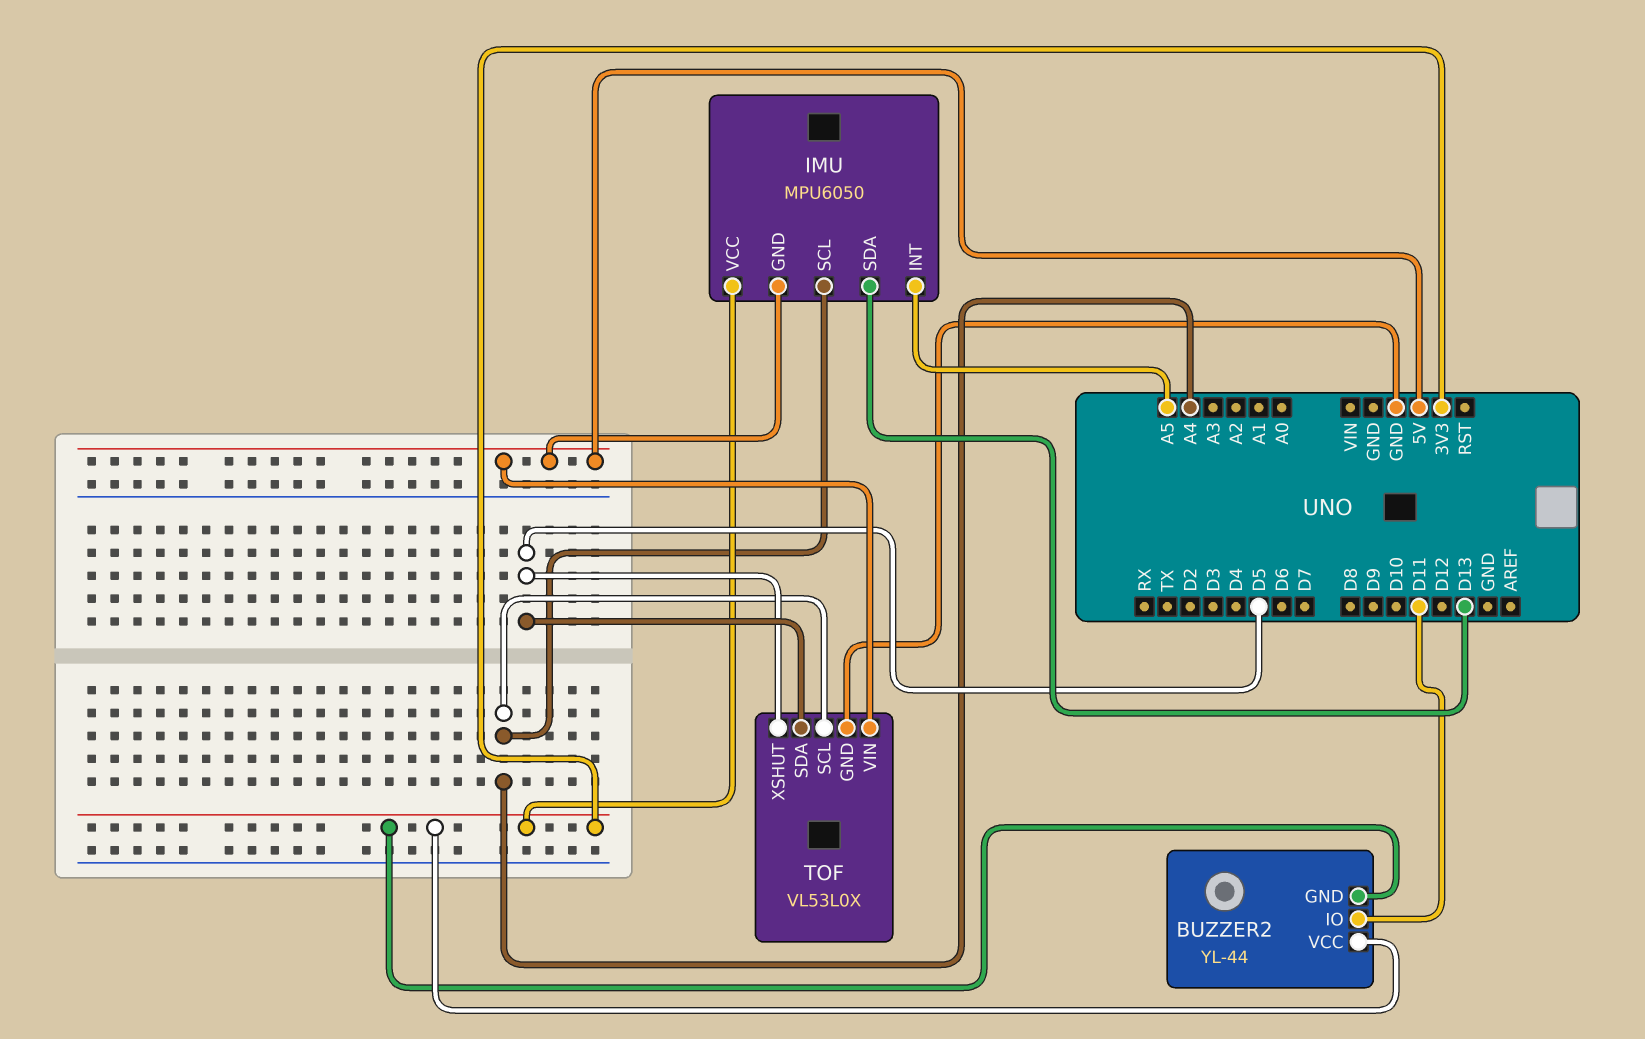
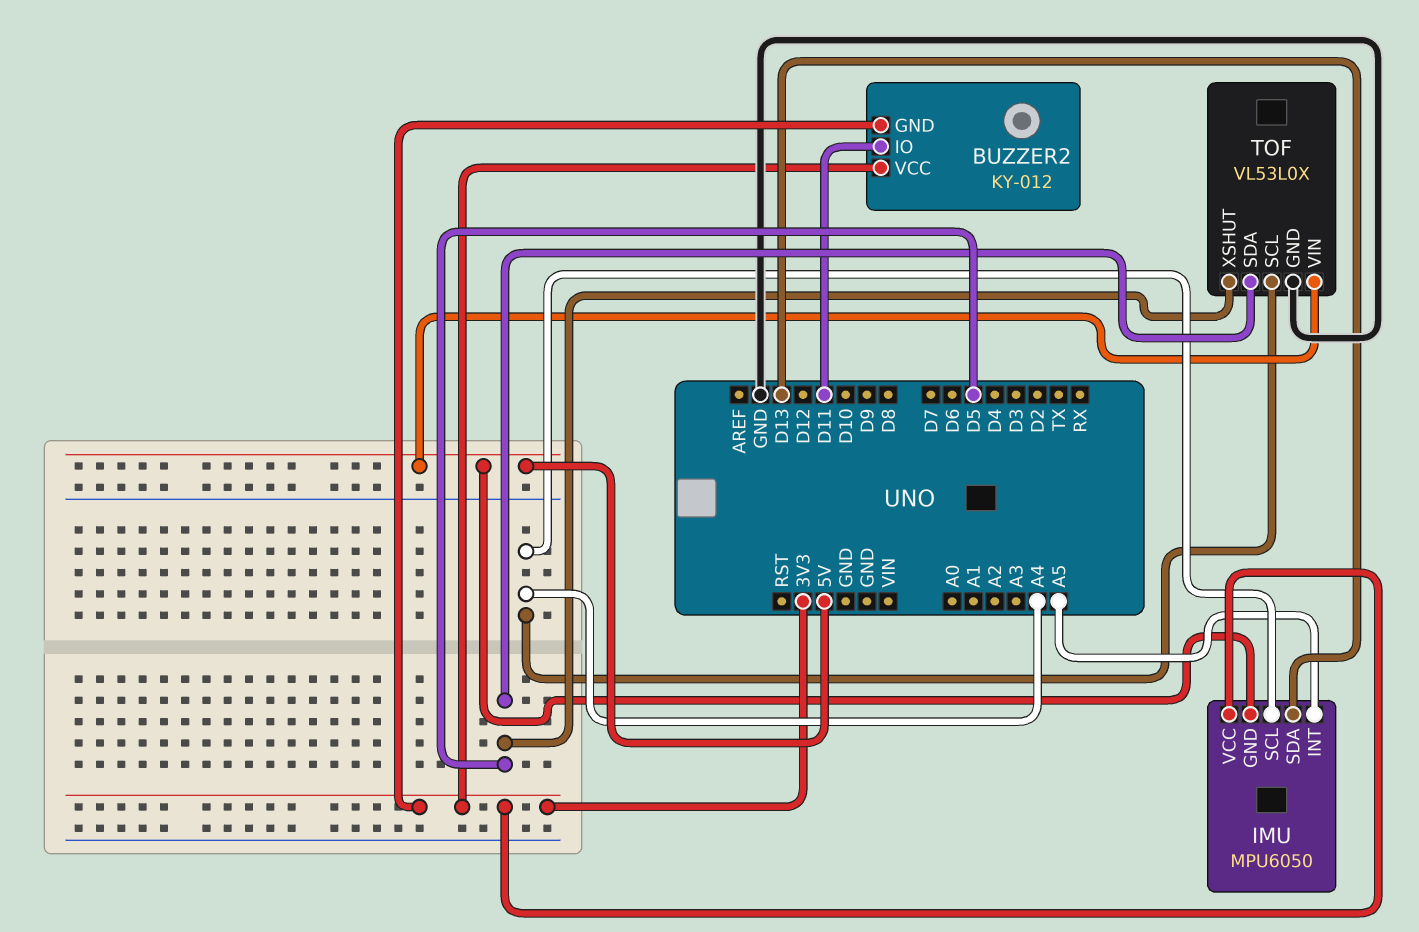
BUZZER2: YL-44 -> KY-012

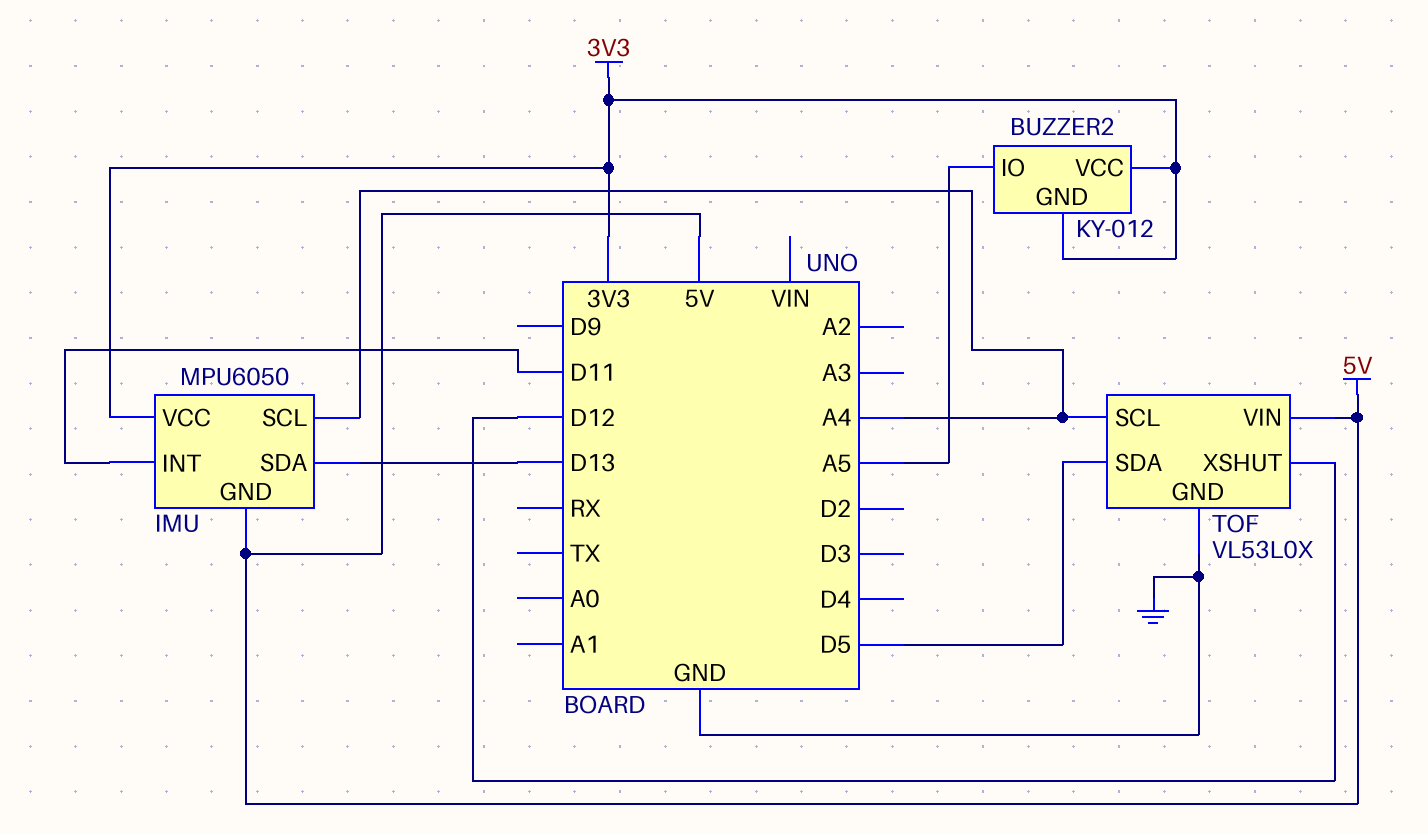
BUZZER2 pin IO: D11 -> A5
IMU pin INT: A5 -> D11
TOF pin XSHUT: D5 -> D12

